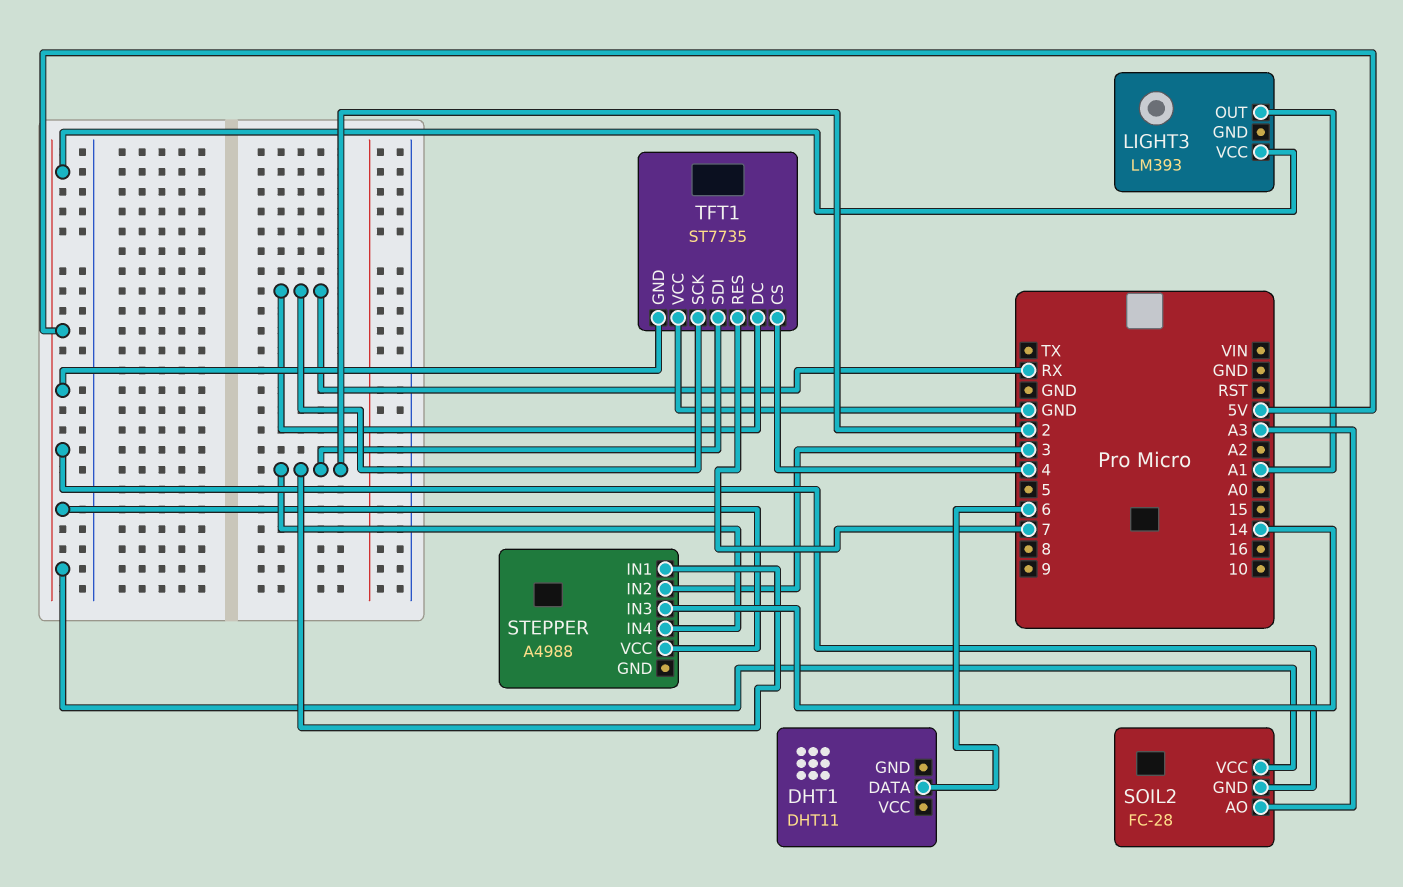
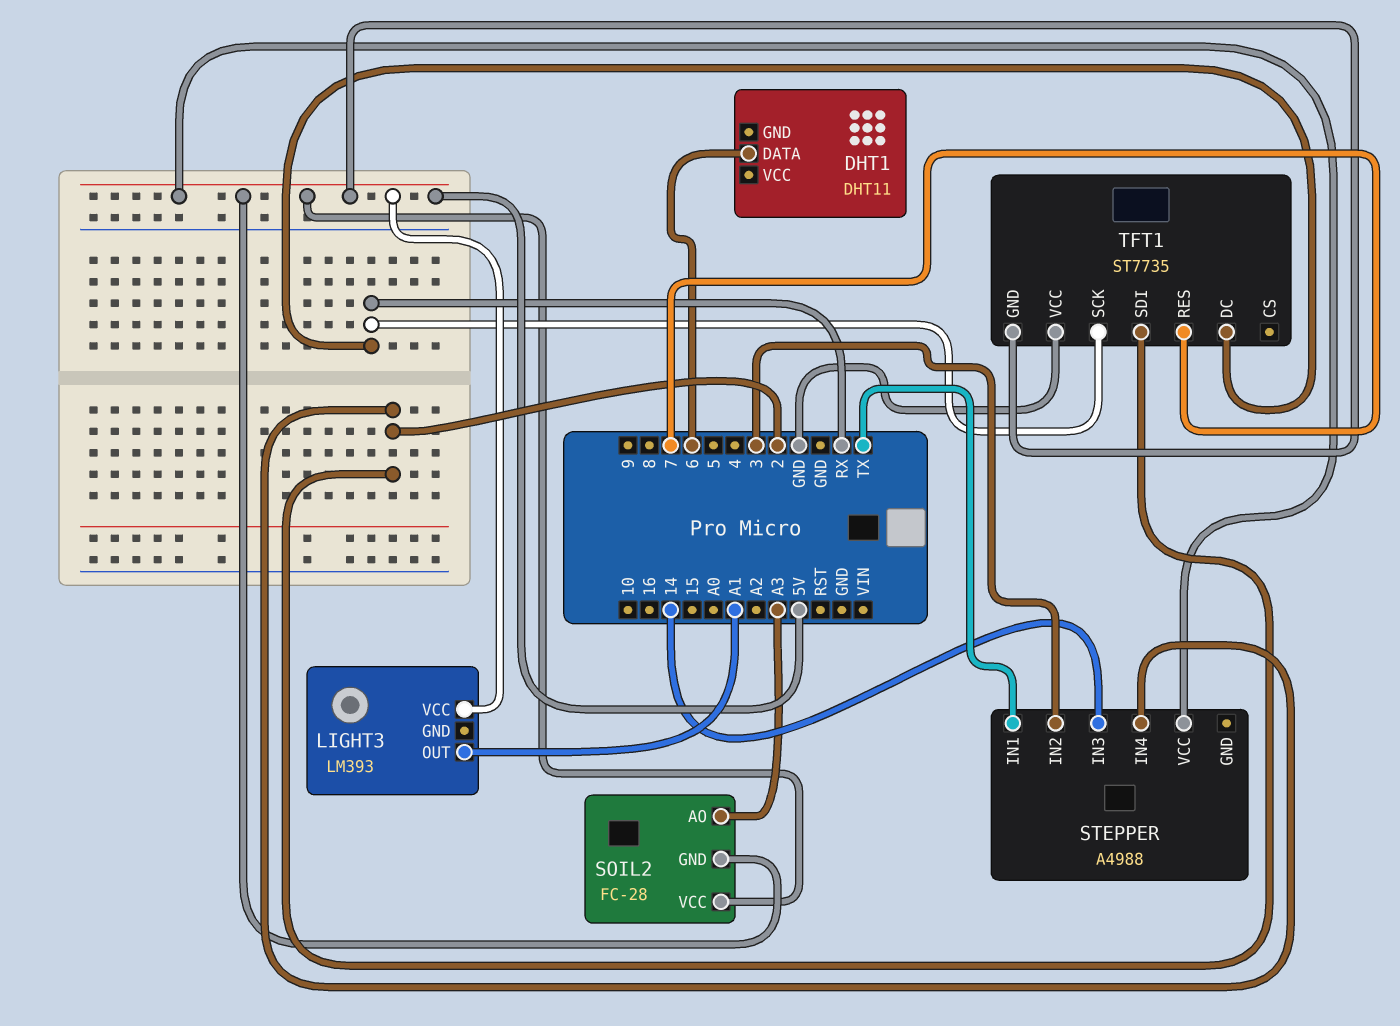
STEPPER pin IN1: 2 -> TX
TFT1 pin CS: 4 -> none

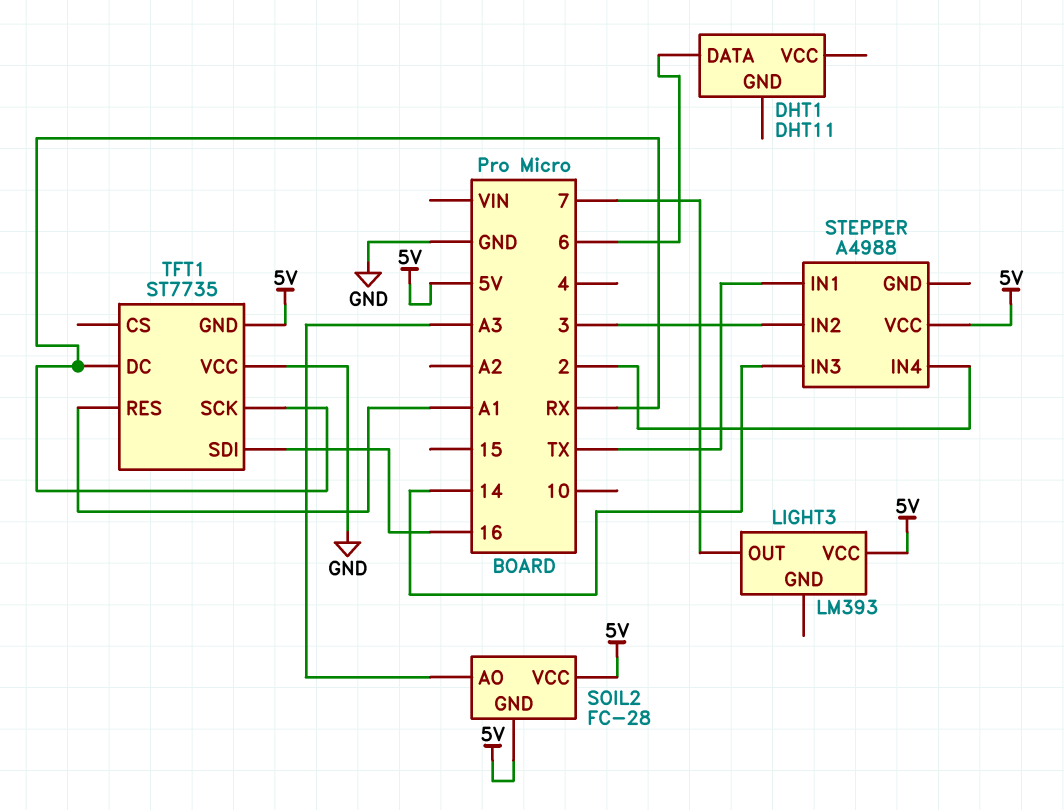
LIGHT3 pin OUT: A1 -> 7
TFT1 pin RES: 7 -> A1
TFT1 pin SDI: 2 -> 16

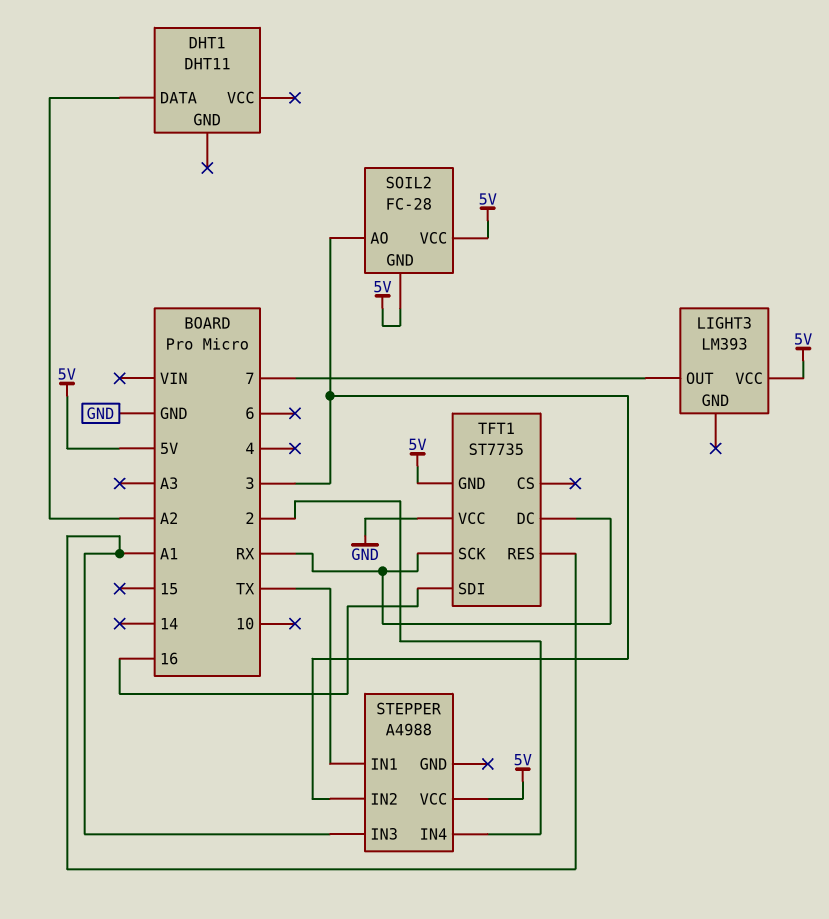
DHT1 pin DATA: 6 -> A2
SOIL2 pin AO: A3 -> 3
STEPPER pin IN3: 14 -> A1

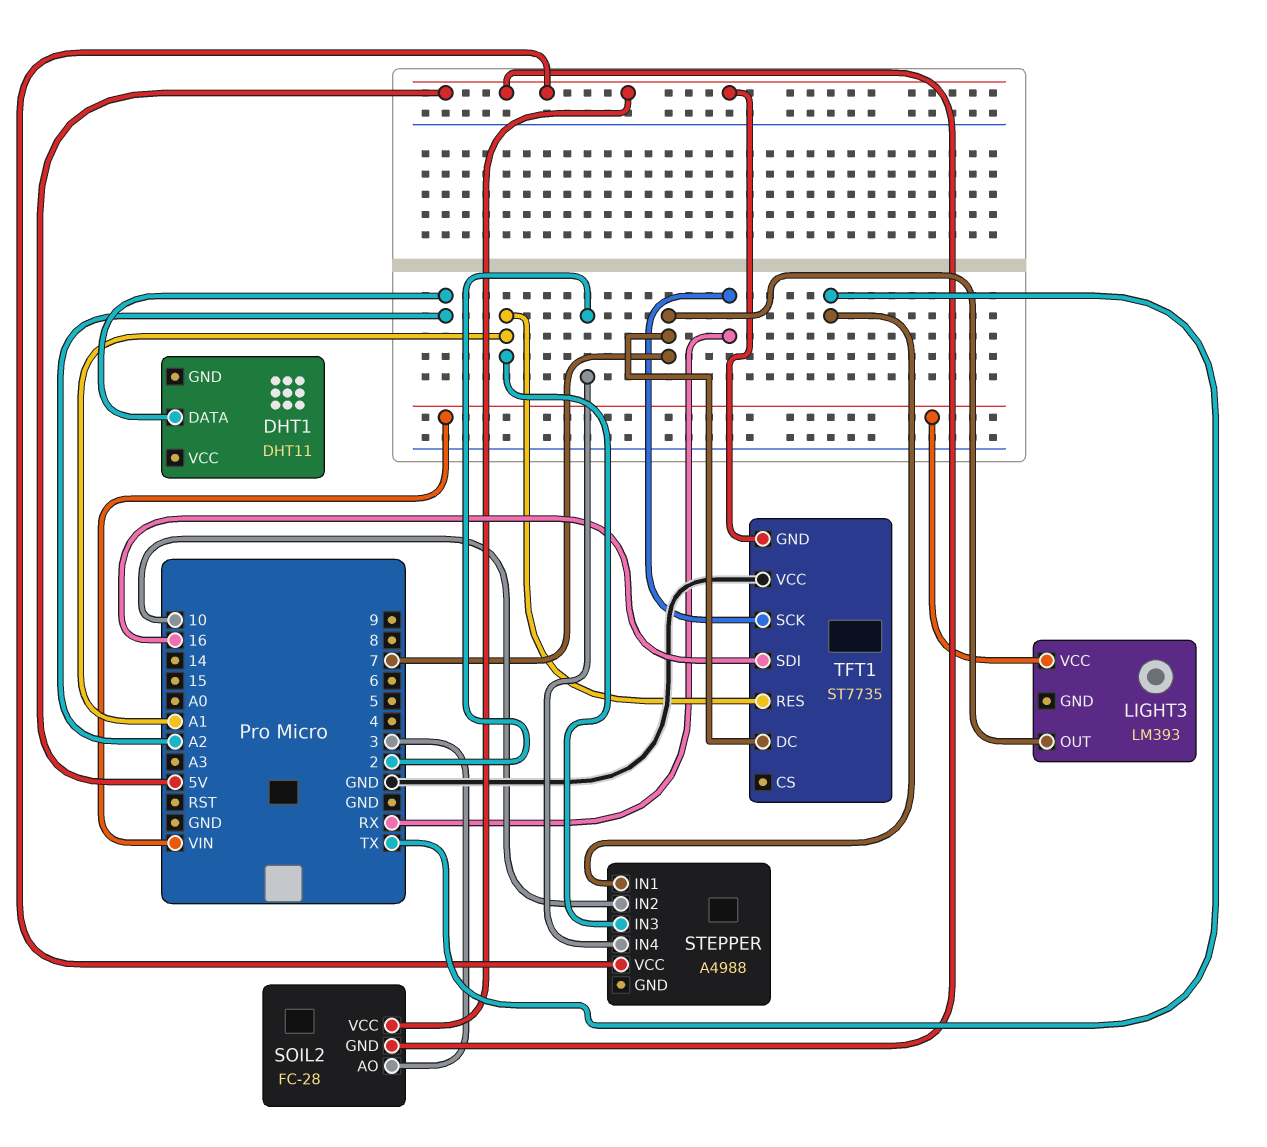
LIGHT3 pin VCC: 5V -> VIN
STEPPER pin IN2: 3 -> 10
TFT1 pin DC: RX -> 7

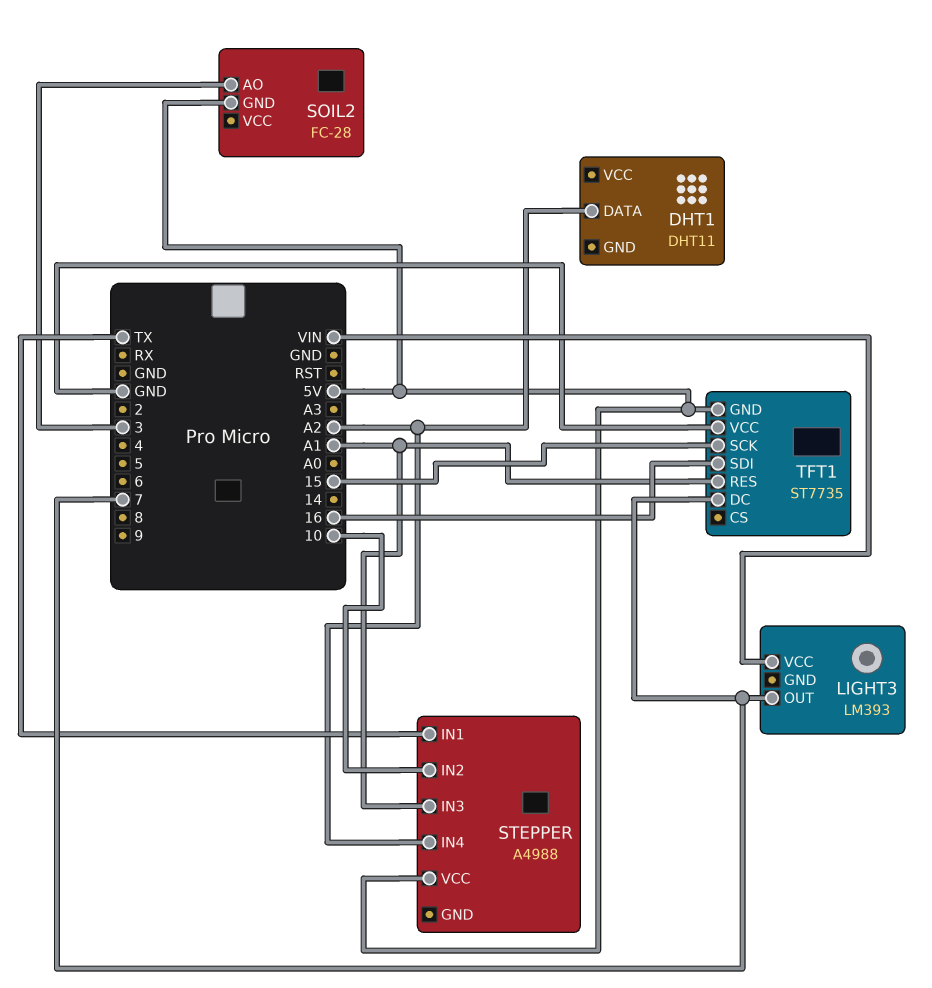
SOIL2 pin VCC: 5V -> none
STEPPER pin IN4: 2 -> A2
TFT1 pin SCK: RX -> 15

